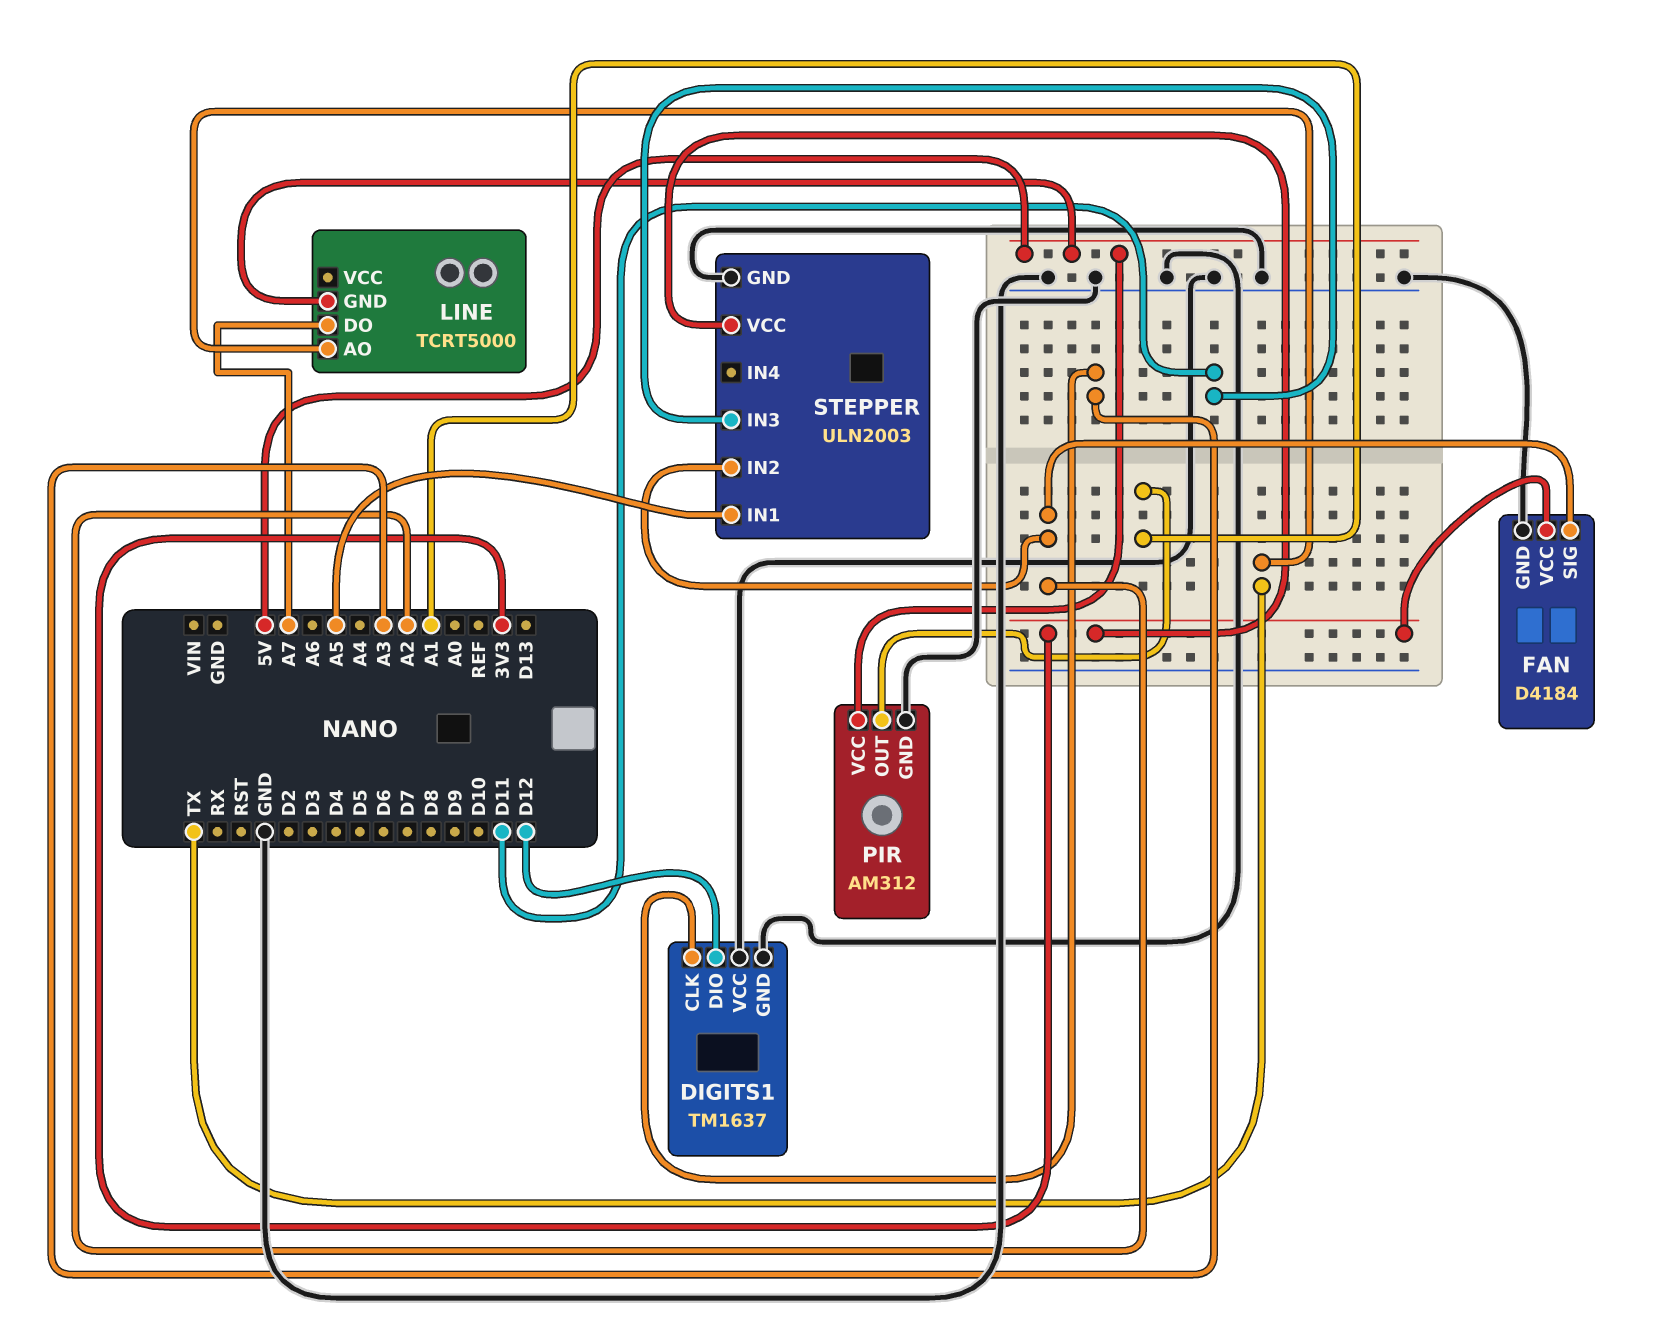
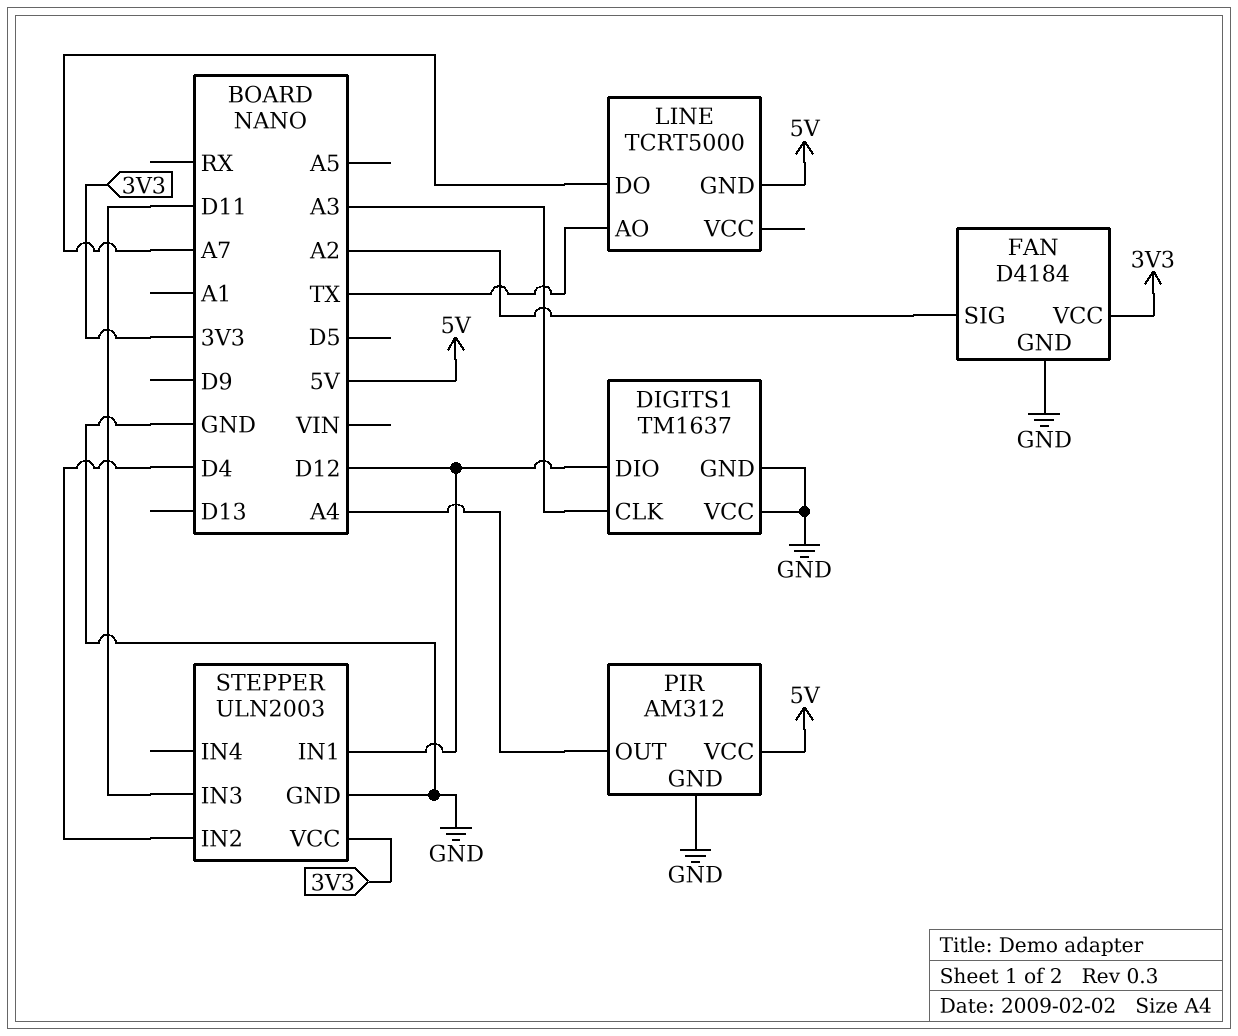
PIR pin OUT: A1 -> A4
STEPPER pin IN1: A5 -> D12
STEPPER pin IN2: A2 -> D4

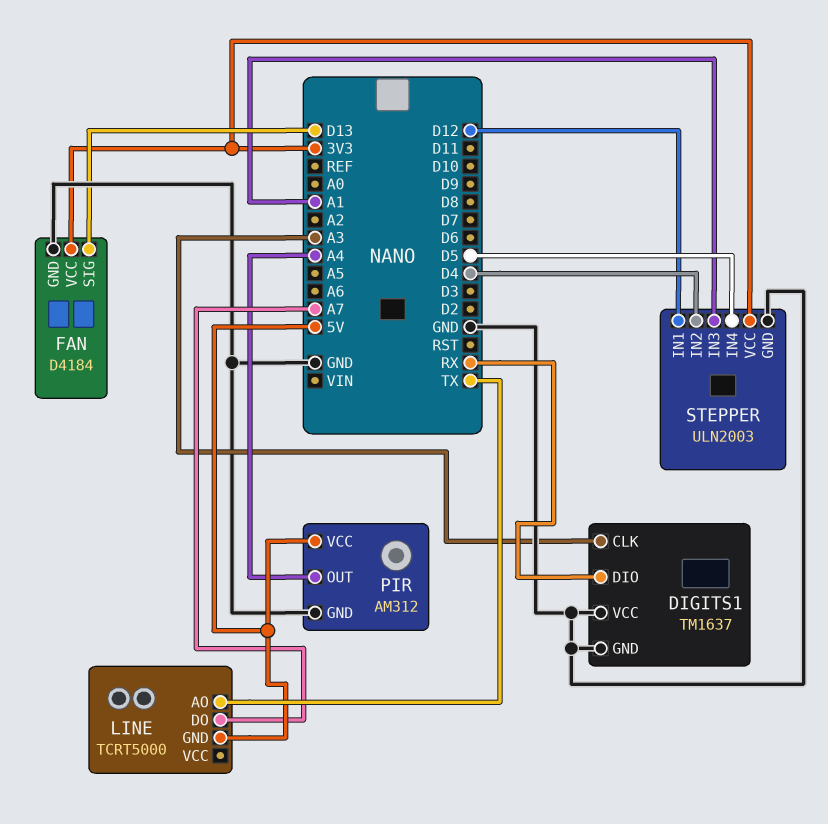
DIGITS1 pin DIO: D12 -> RX
FAN pin SIG: A2 -> D13
STEPPER pin IN3: D11 -> A1
STEPPER pin IN4: none -> D5

